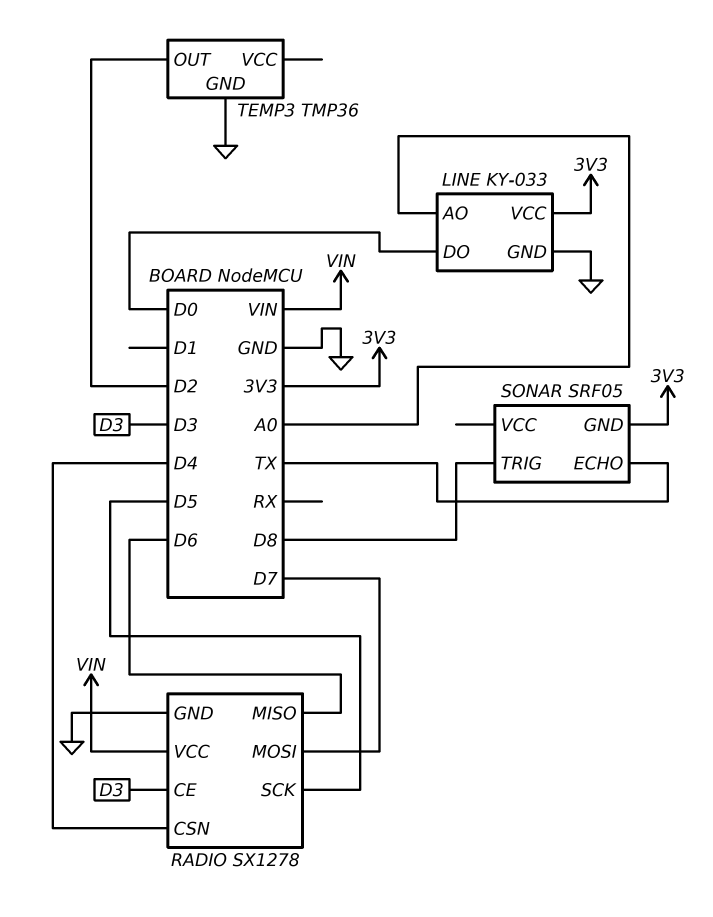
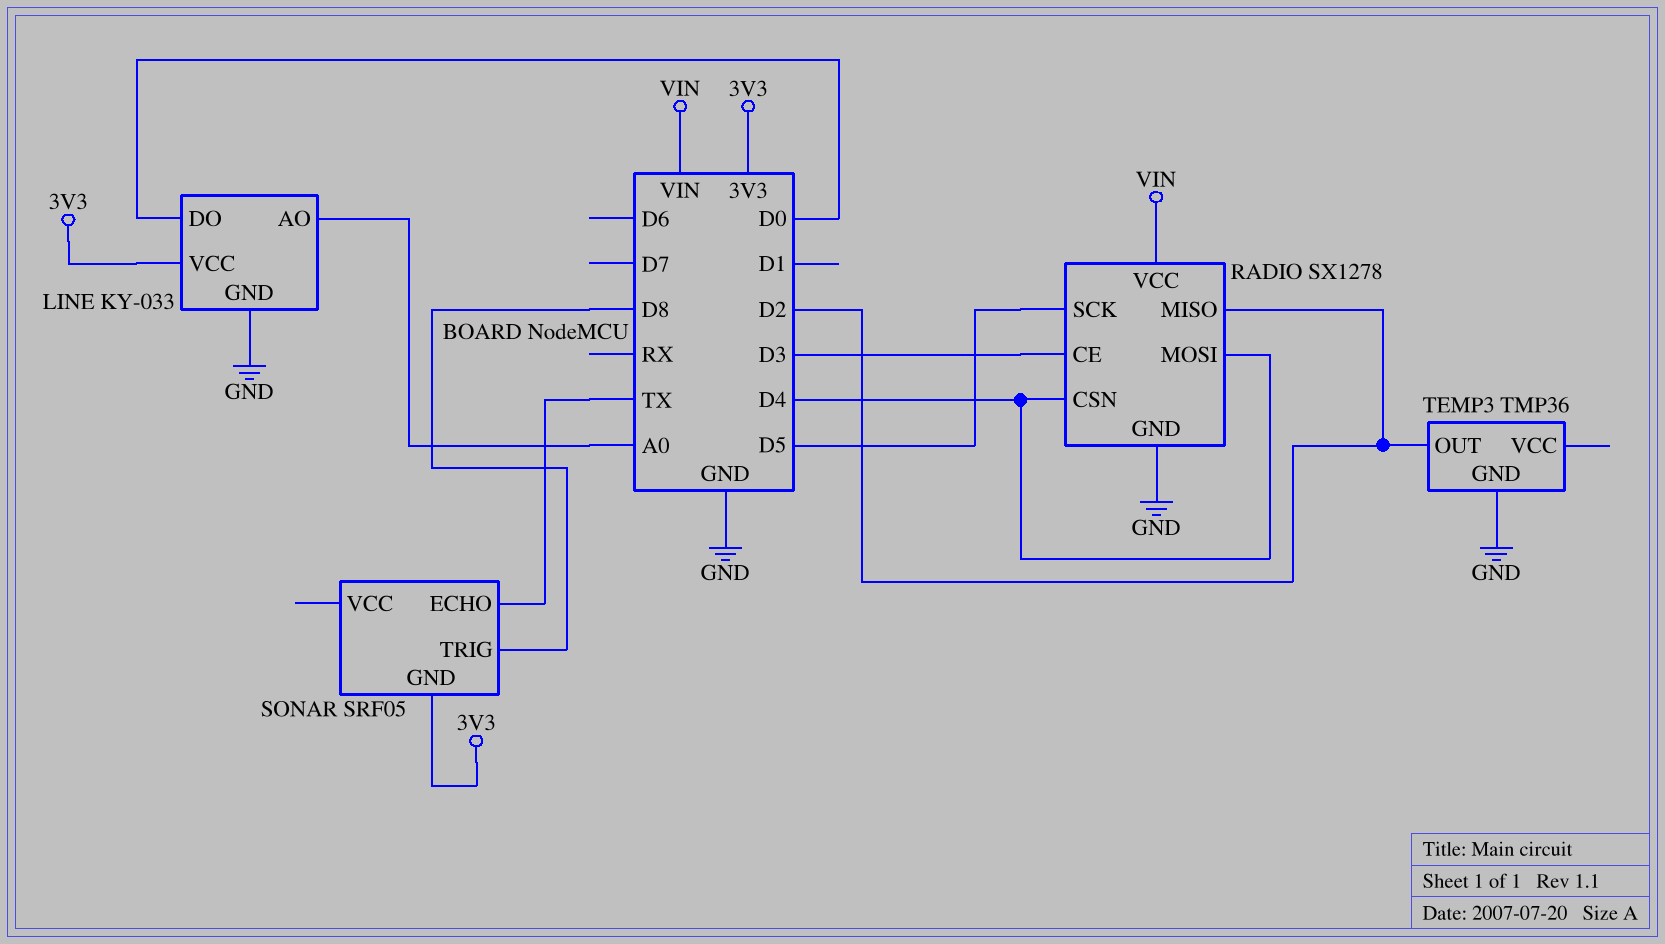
RADIO pin MISO: D6 -> D2
RADIO pin MOSI: D7 -> D4

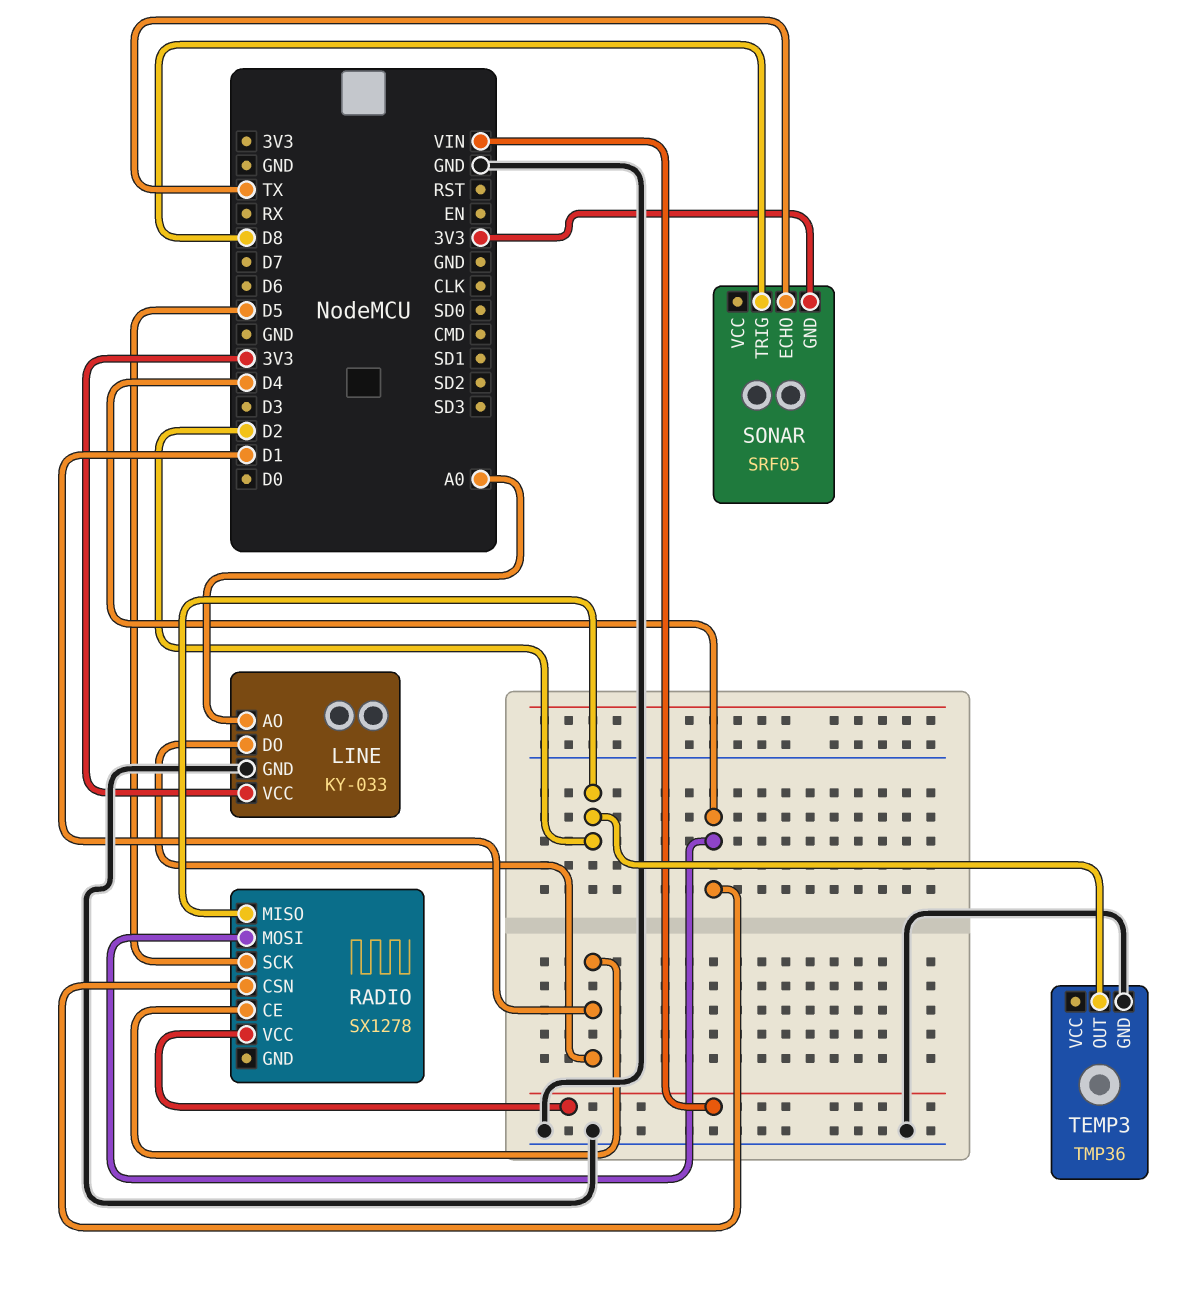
LINE pin DO: D0 -> D1
RADIO pin CE: D3 -> D1
RADIO pin GND: GND -> none

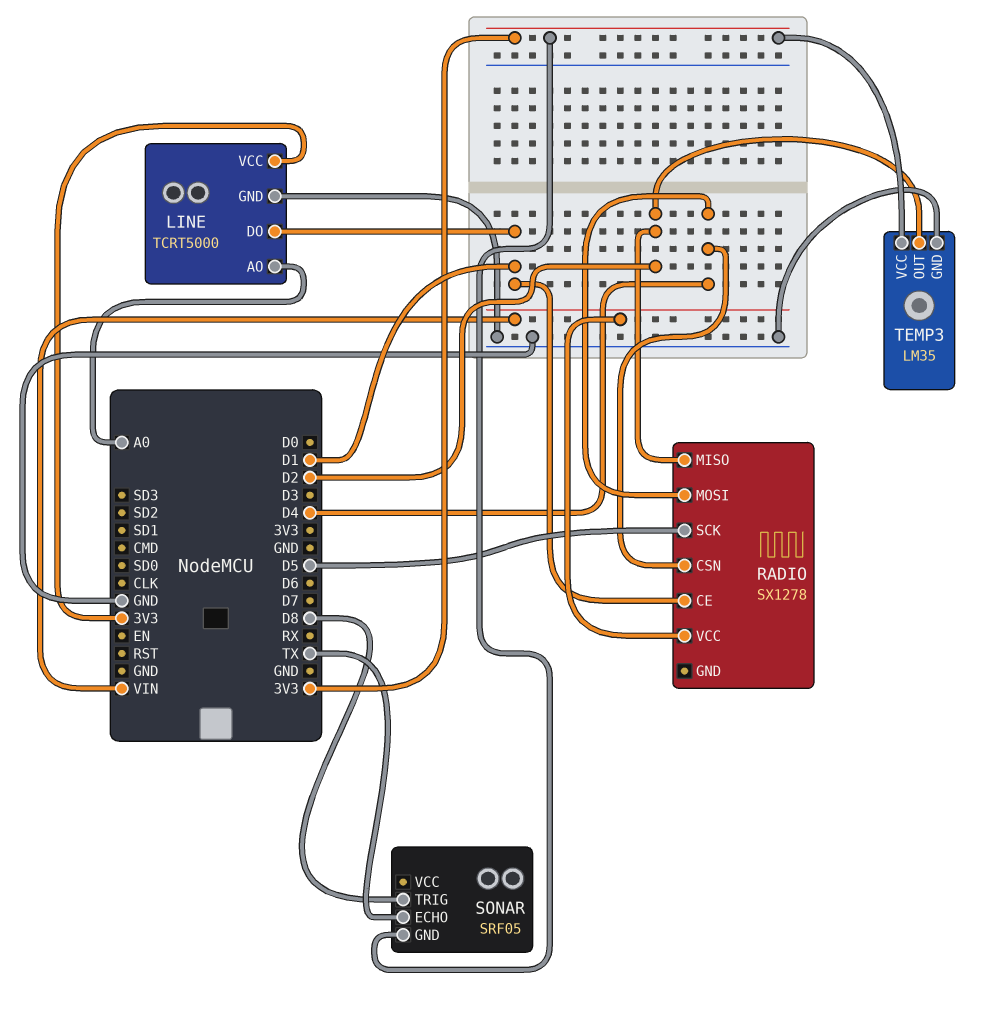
LINE: KY-033 -> TCRT5000
TEMP3: TMP36 -> LM35
TEMP3 pin VCC: none -> 3V3

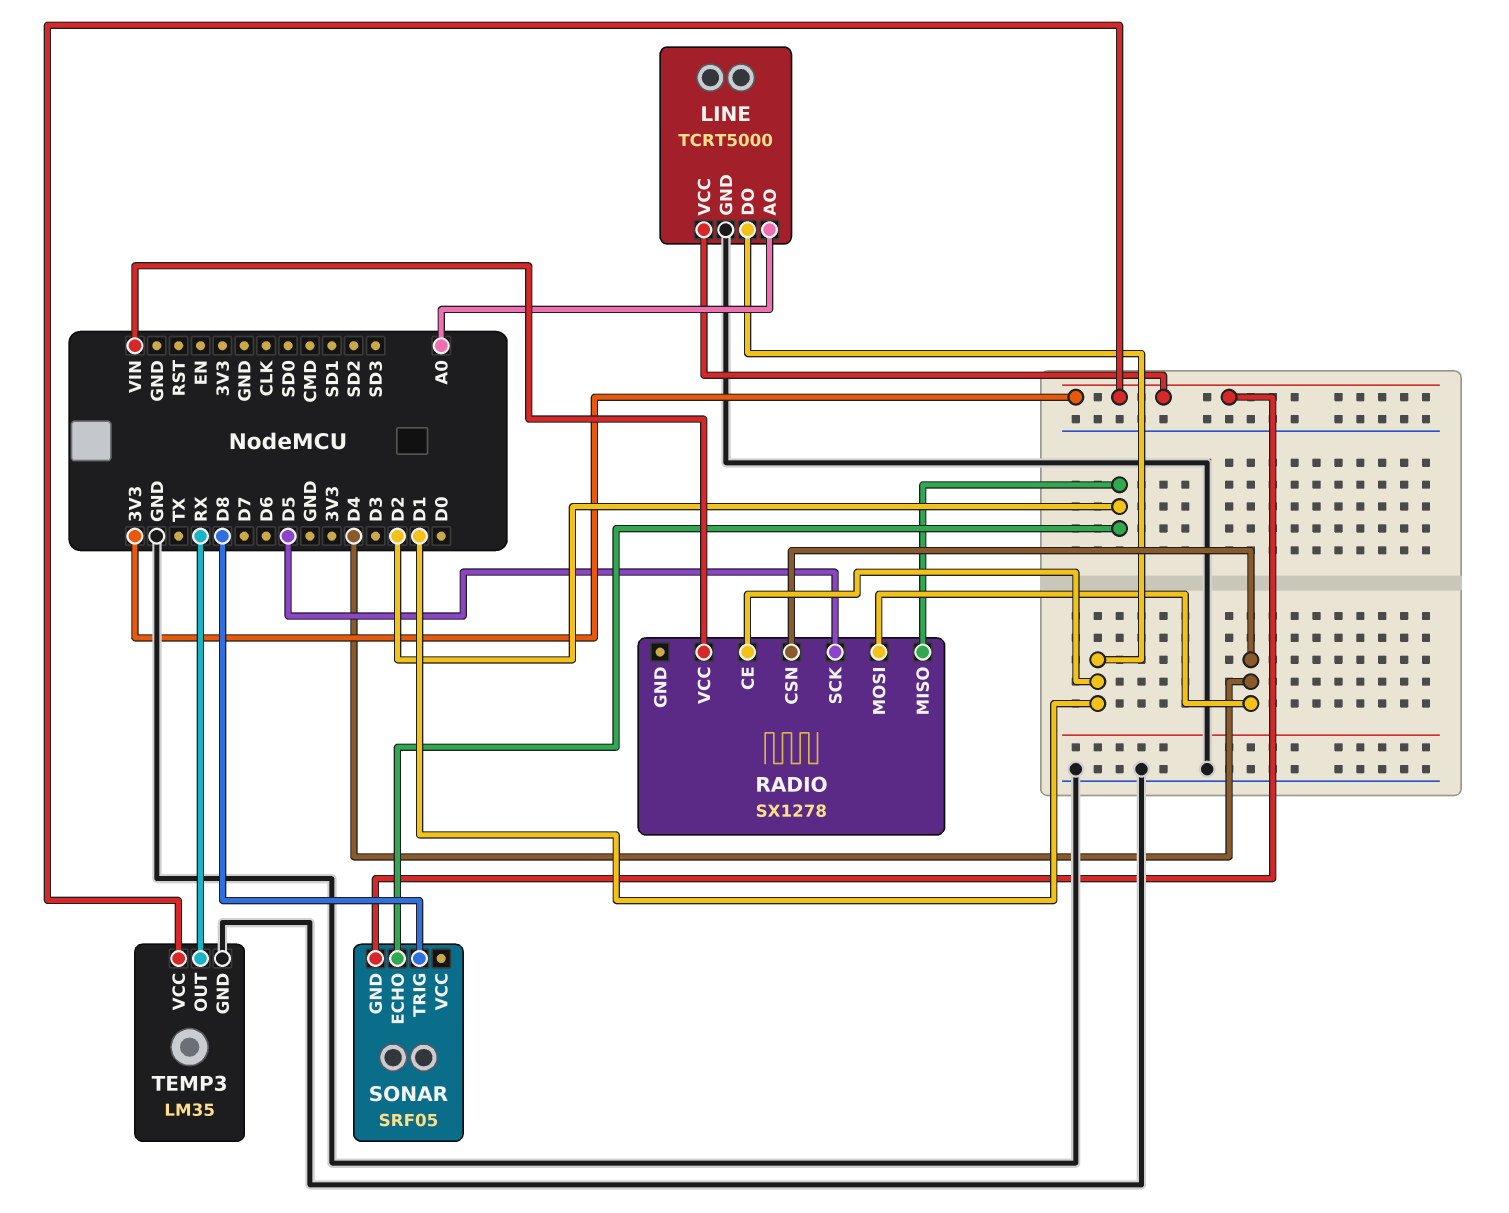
SONAR pin ECHO: TX -> D2
TEMP3 pin OUT: D2 -> RX

